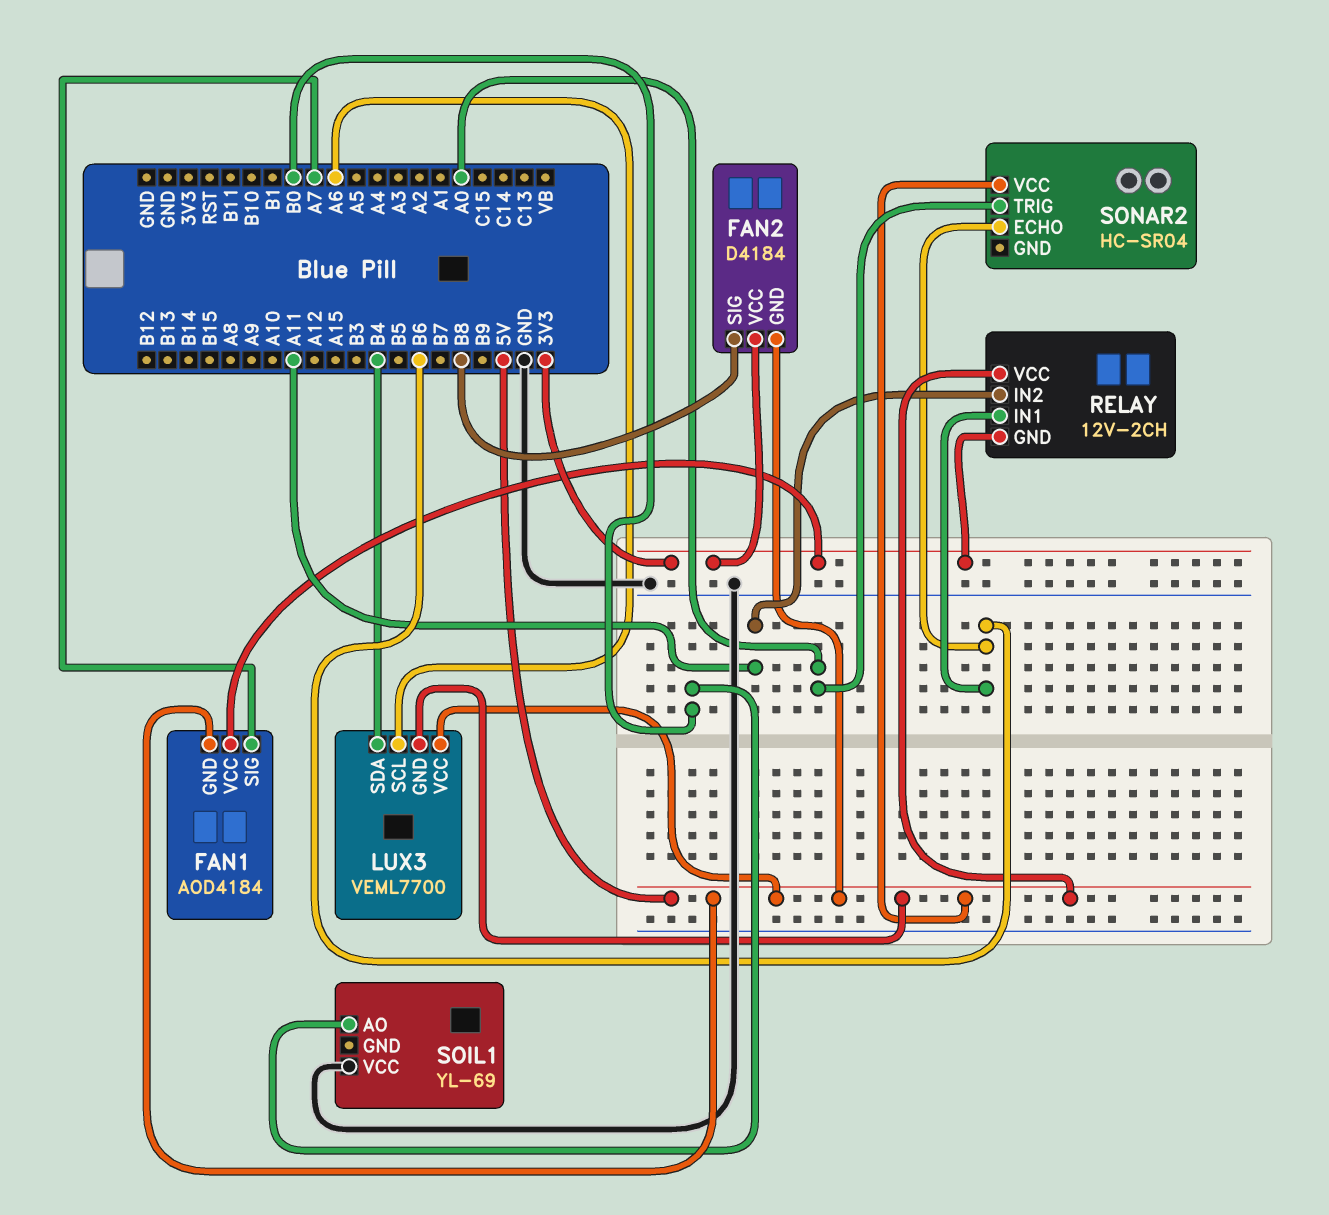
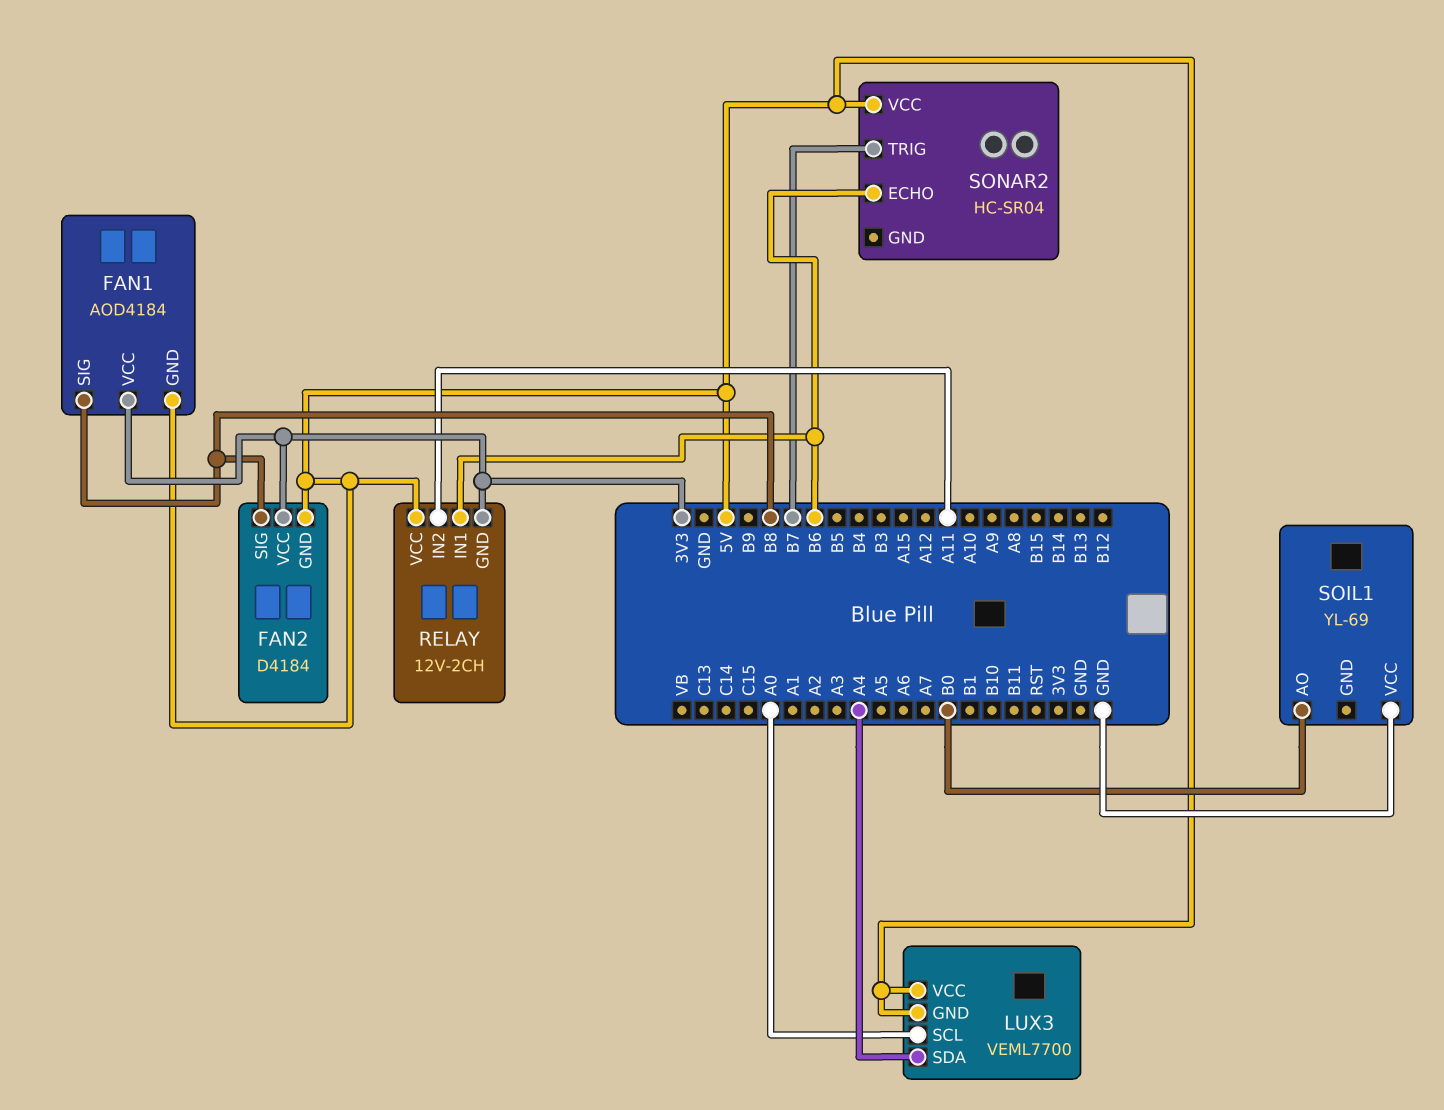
FAN1 pin SIG: A7 -> B8
LUX3 pin SCL: A6 -> A0
LUX3 pin SDA: B4 -> A4
SONAR2 pin TRIG: A0 -> B7

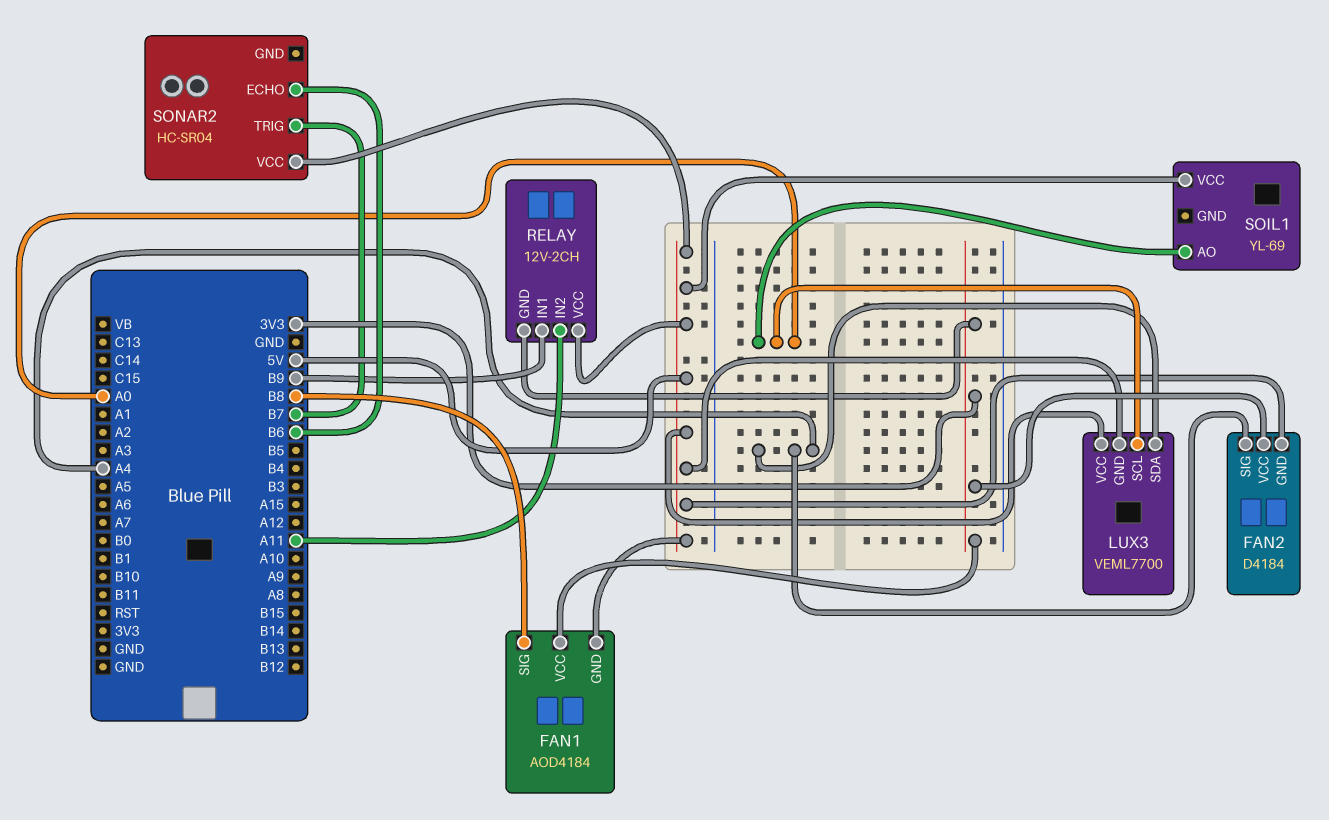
FAN2 pin SIG: B8 -> A4
RELAY pin IN1: B6 -> B9
SOIL1 pin AO: B0 -> A0
SOIL1 pin VCC: GND -> 5V

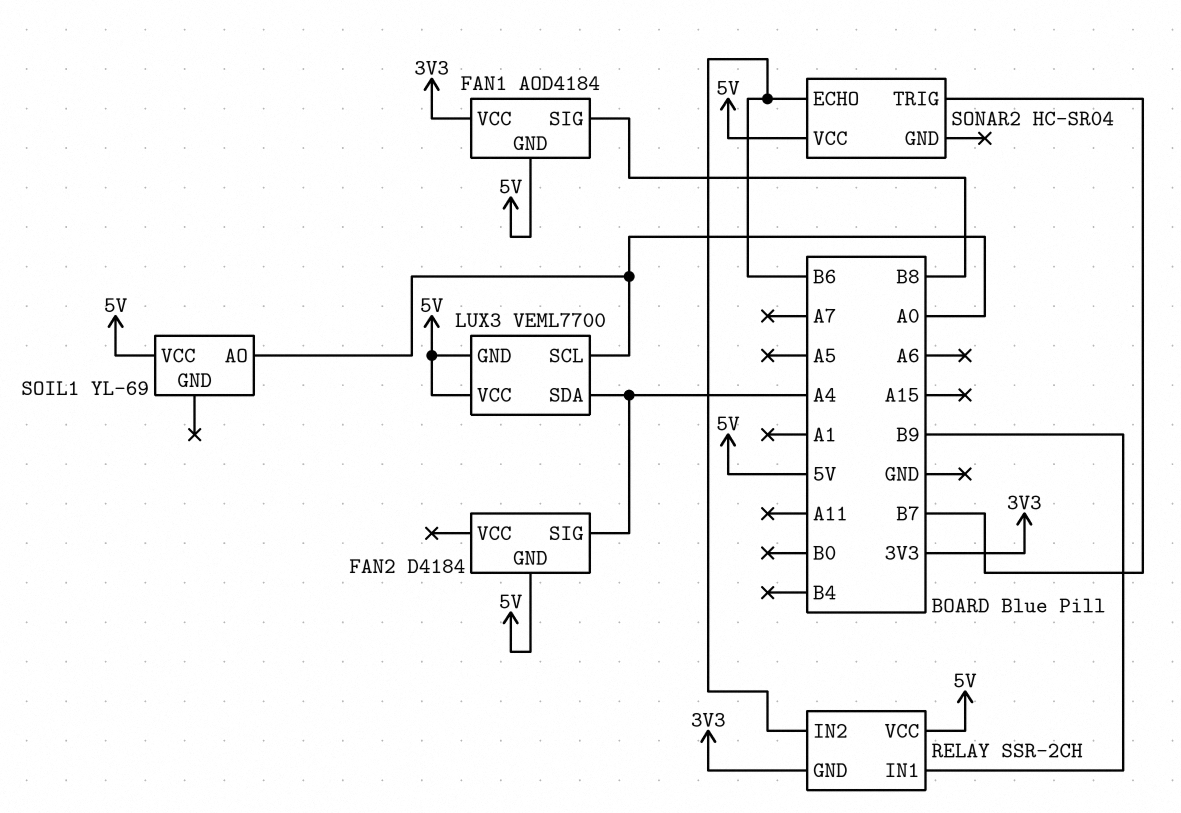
FAN2 pin VCC: 3V3 -> none
RELAY: 12V-2CH -> SSR-2CH
RELAY pin IN2: A11 -> B6

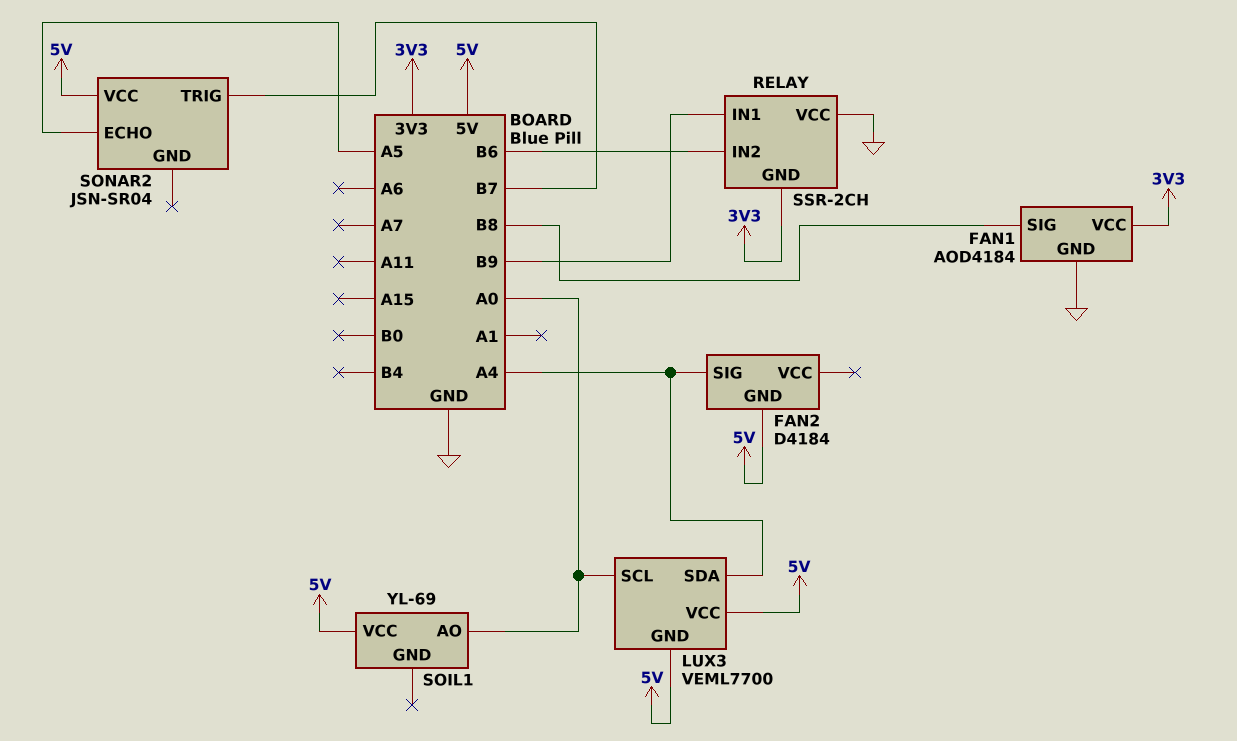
FAN1 pin GND: 5V -> GND
RELAY pin VCC: 5V -> GND
SONAR2: HC-SR04 -> JSN-SR04
SONAR2 pin ECHO: B6 -> A5

